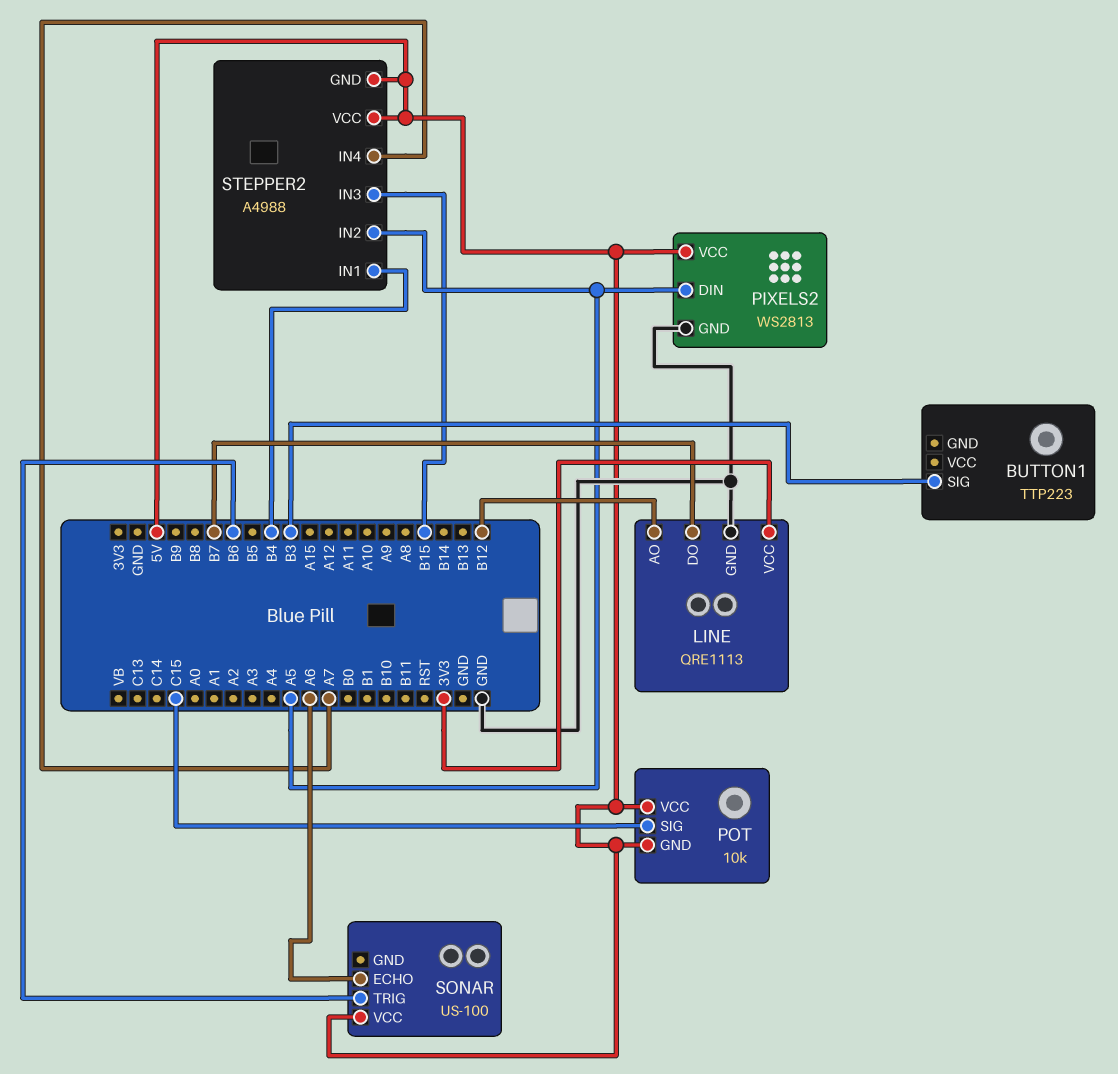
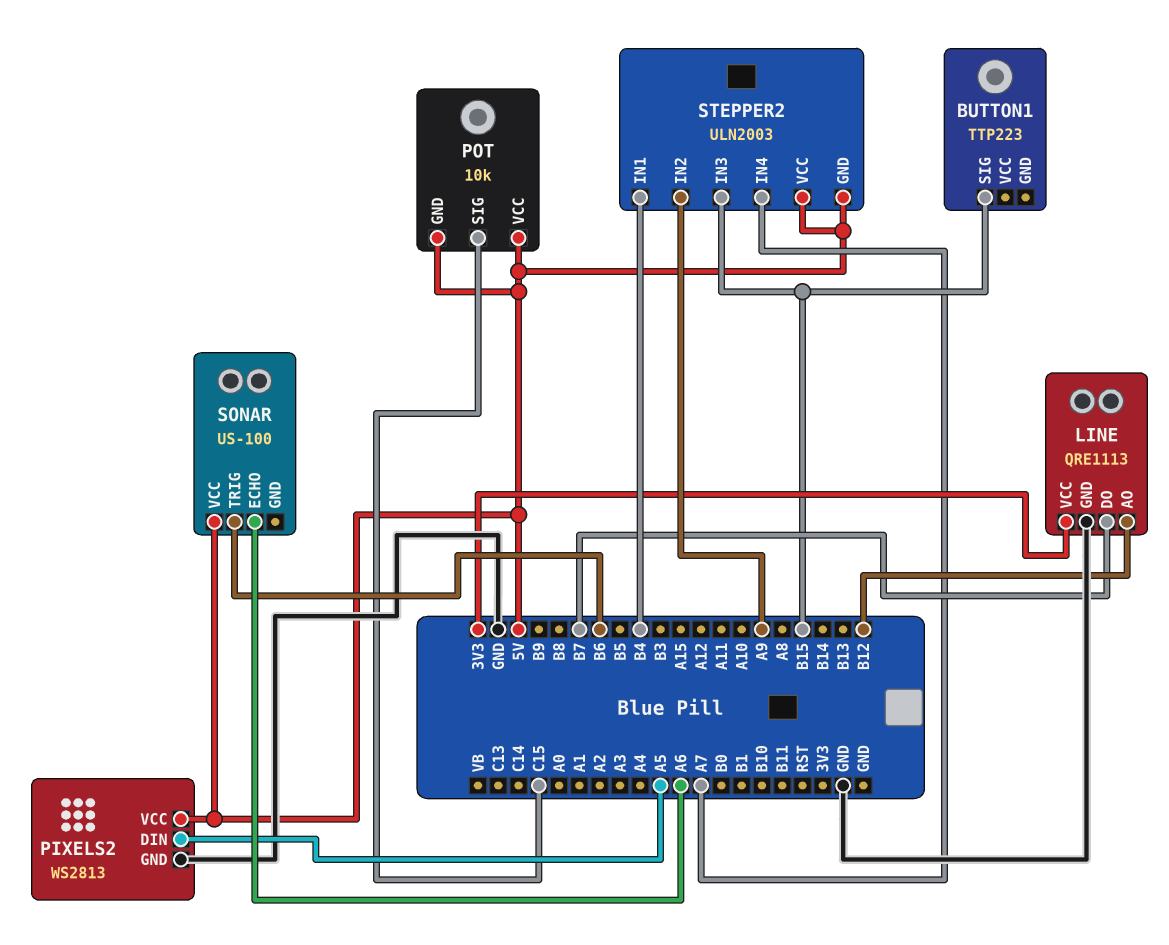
BUTTON1 pin SIG: B3 -> B15
STEPPER2: A4988 -> ULN2003
STEPPER2 pin IN2: A5 -> A9

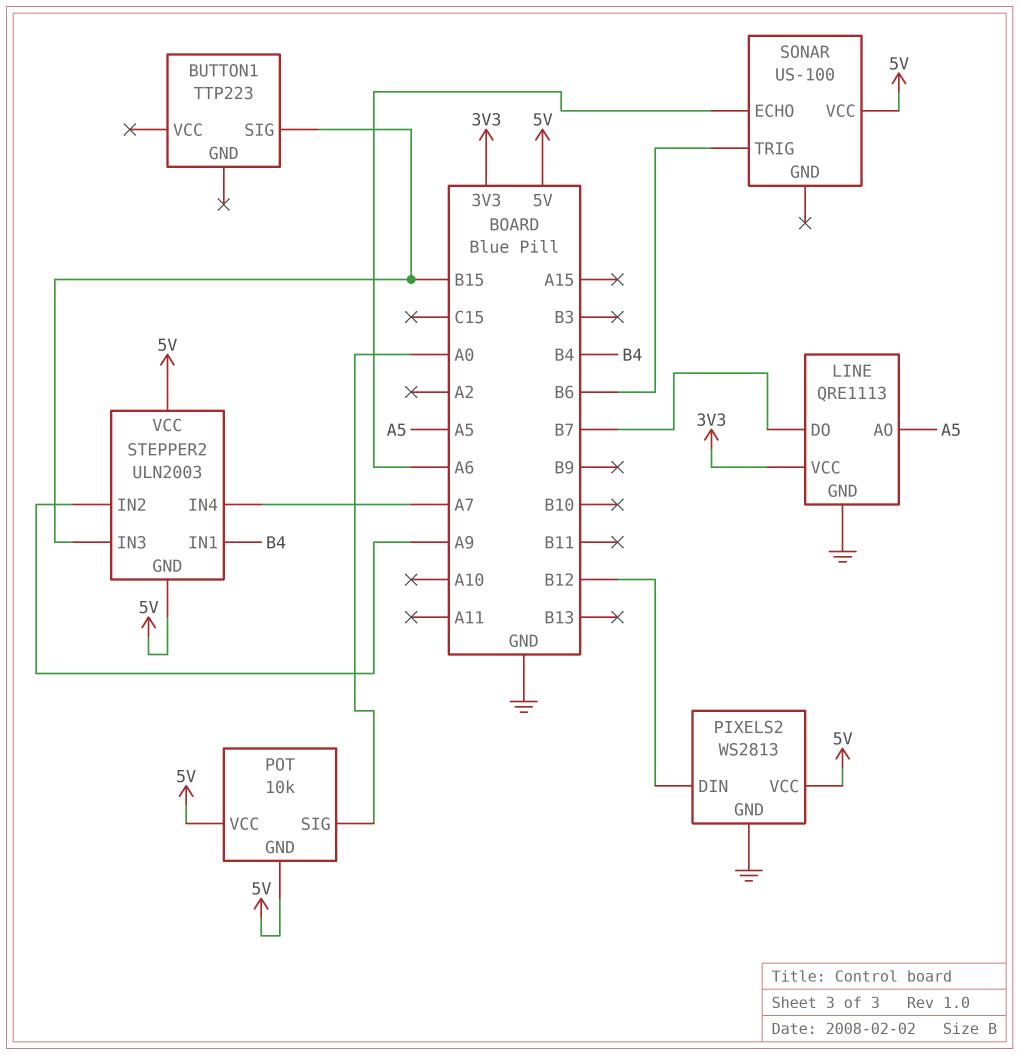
LINE pin AO: B12 -> A5
PIXELS2 pin DIN: A5 -> B12
POT pin SIG: C15 -> A0

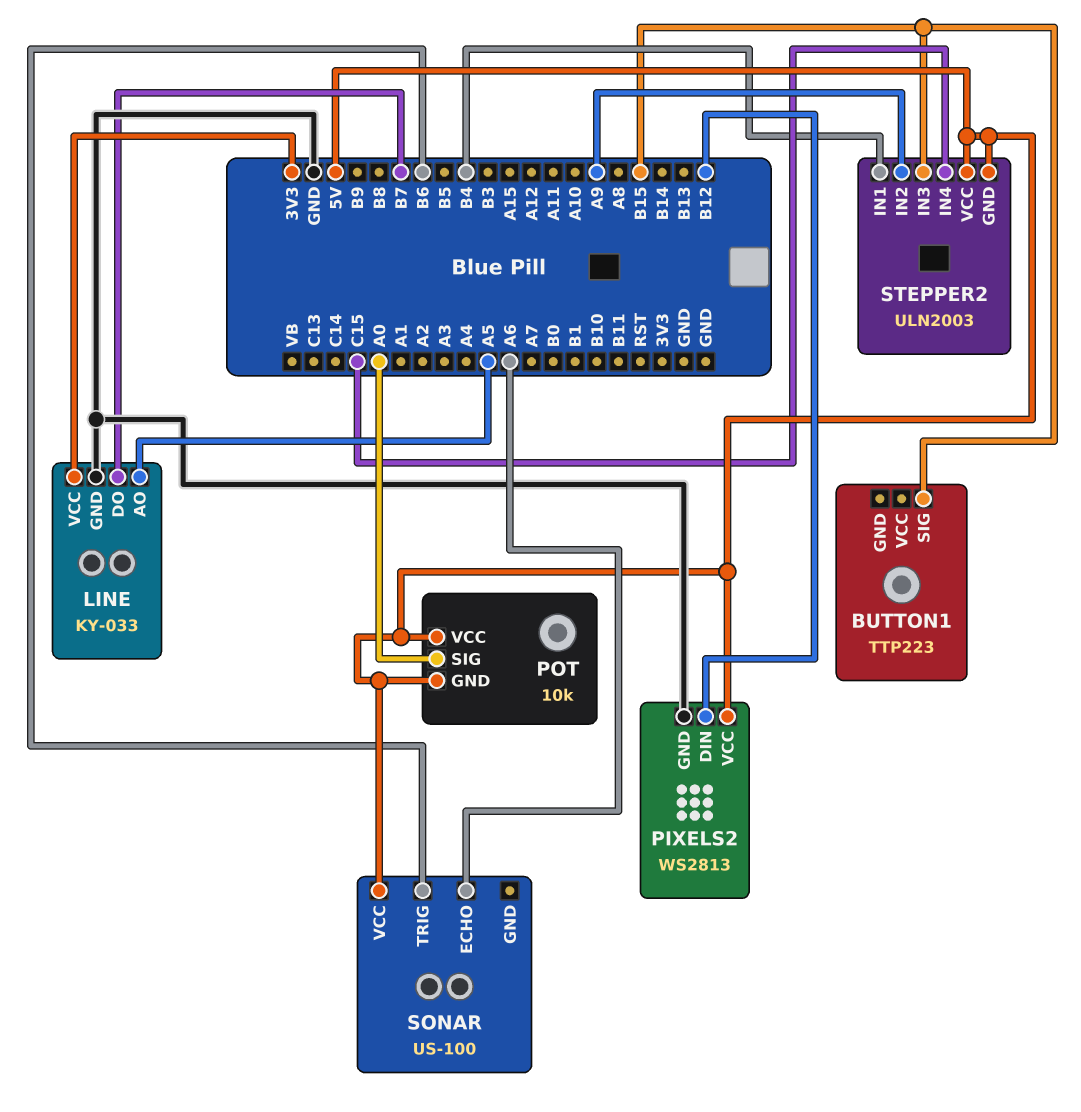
LINE: QRE1113 -> KY-033
STEPPER2 pin IN4: A7 -> C15

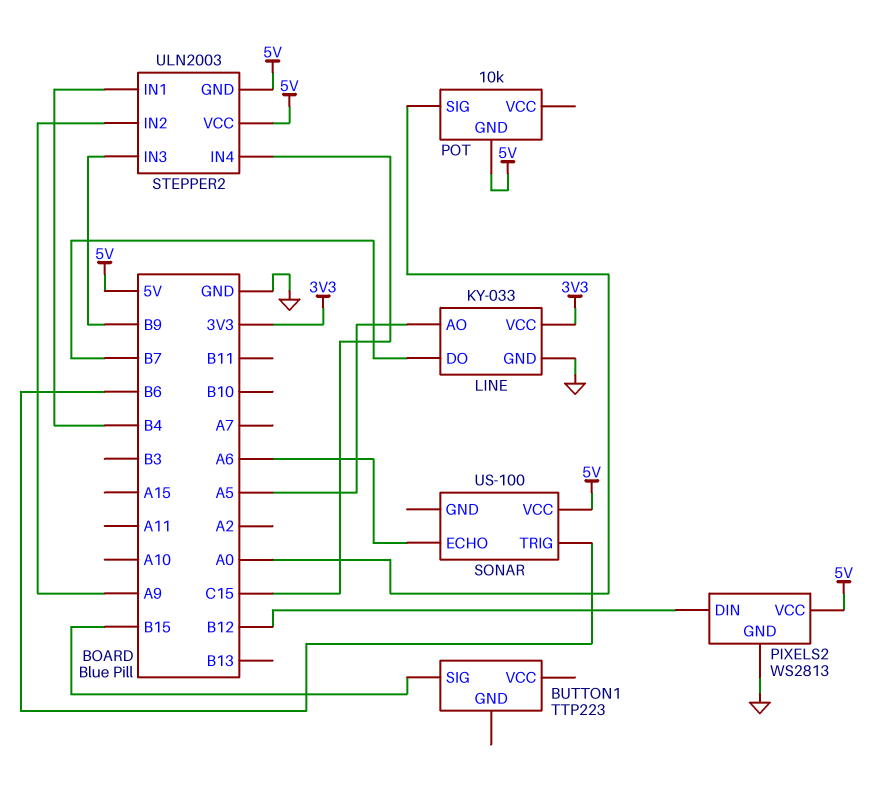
POT pin VCC: 5V -> none
STEPPER2 pin IN3: B15 -> B9

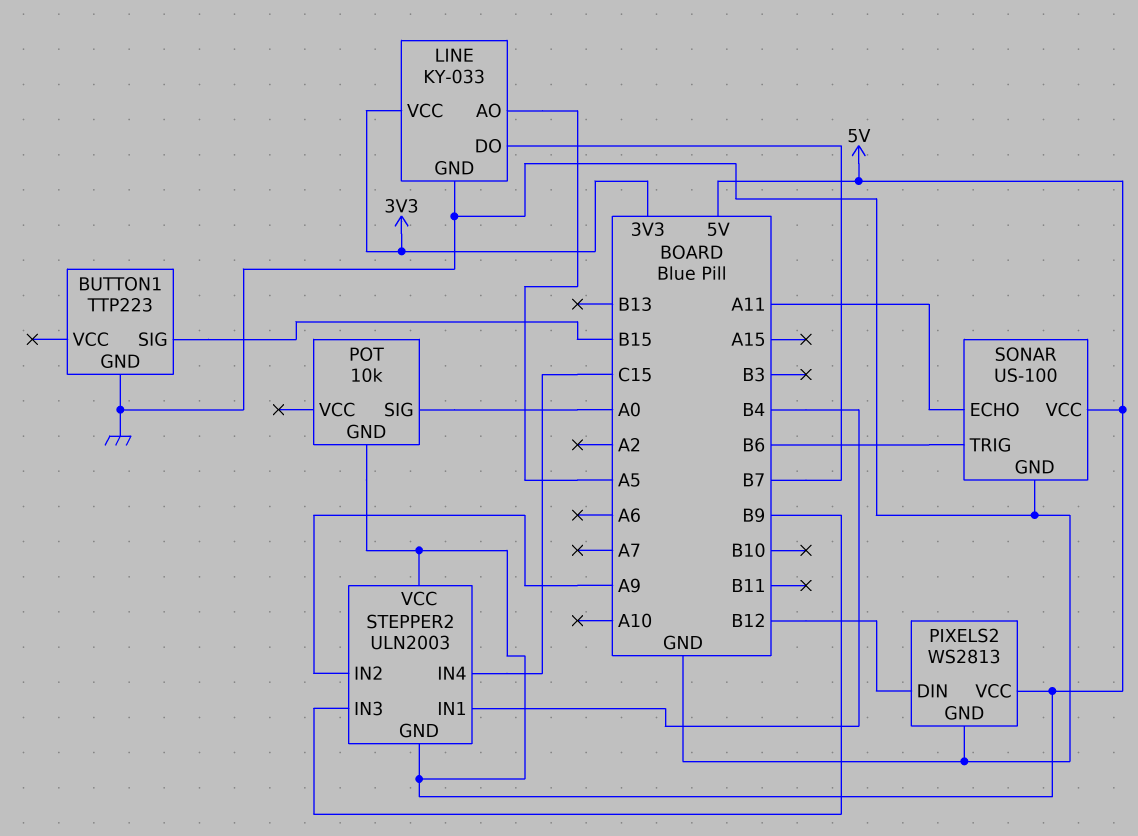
BUTTON1 pin GND: none -> GND
SONAR pin ECHO: A6 -> A11
SONAR pin GND: none -> GND

